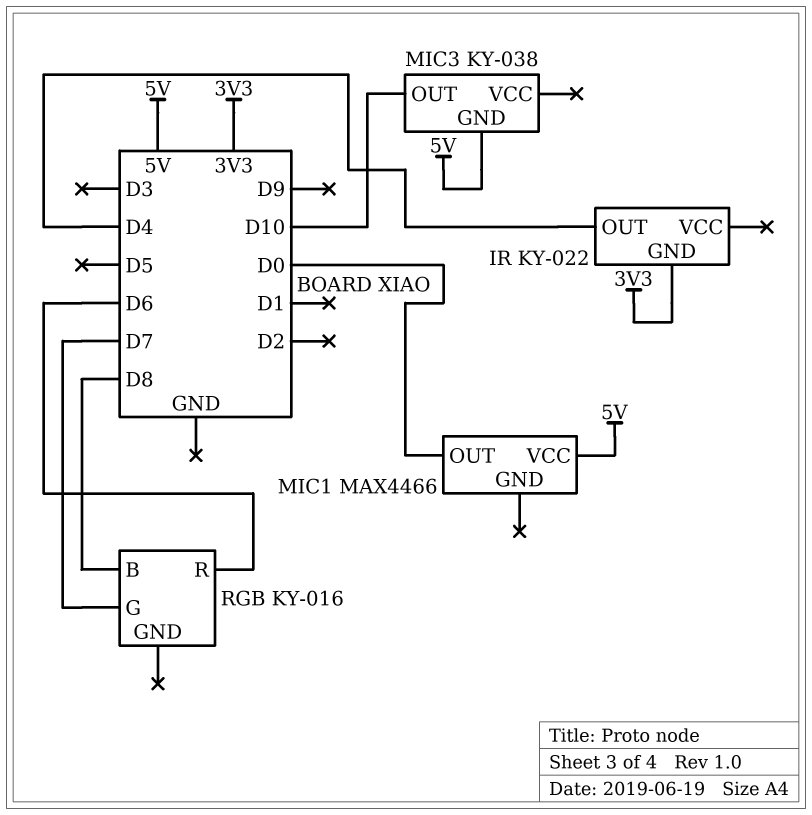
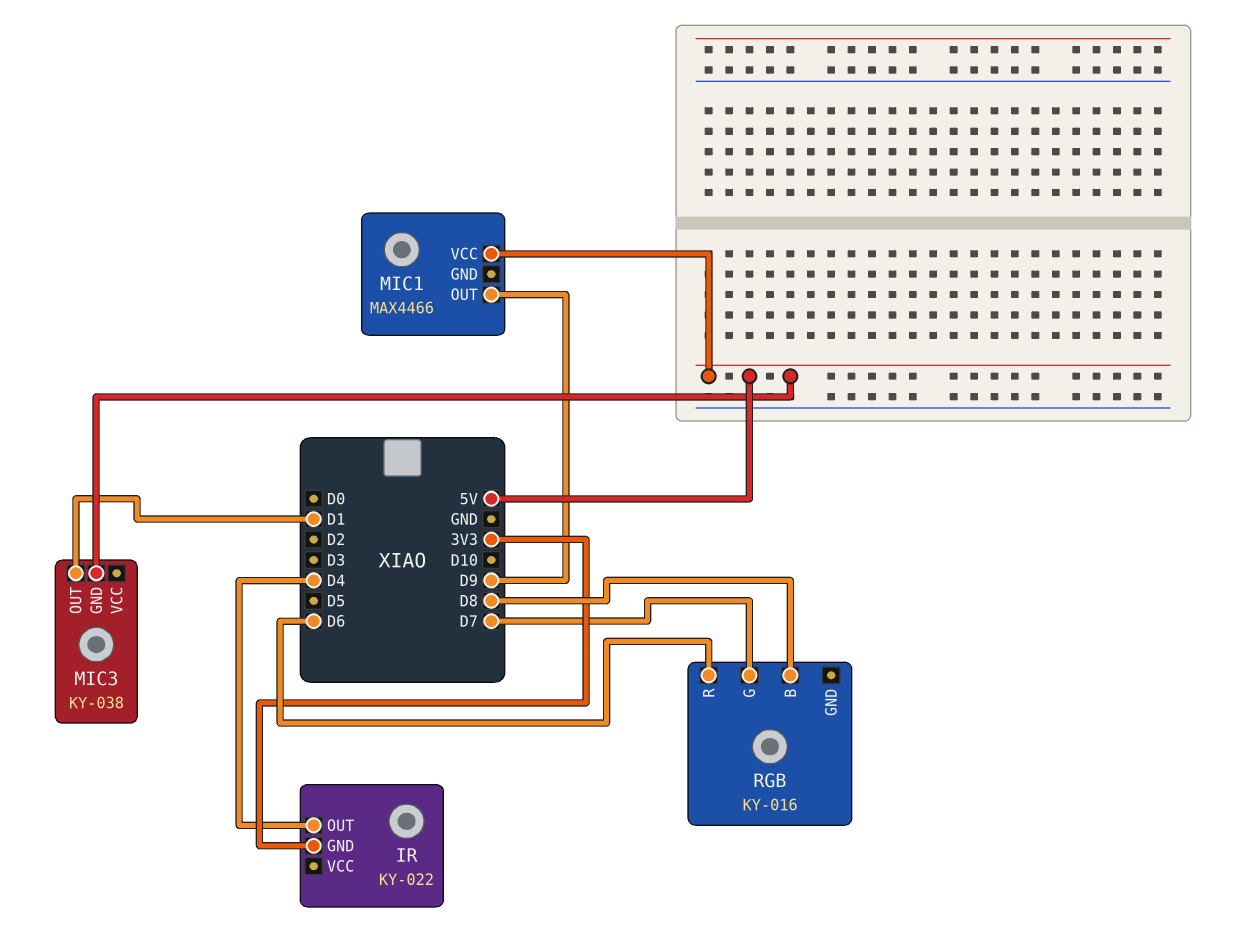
MIC1 pin OUT: D0 -> D9
MIC3 pin OUT: D10 -> D1

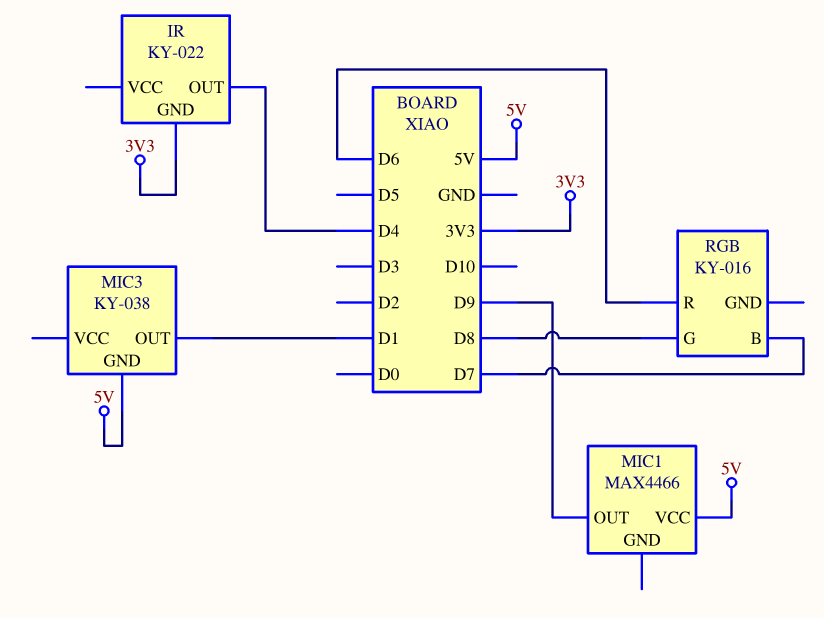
RGB pin B: D8 -> D7
RGB pin G: D7 -> D8

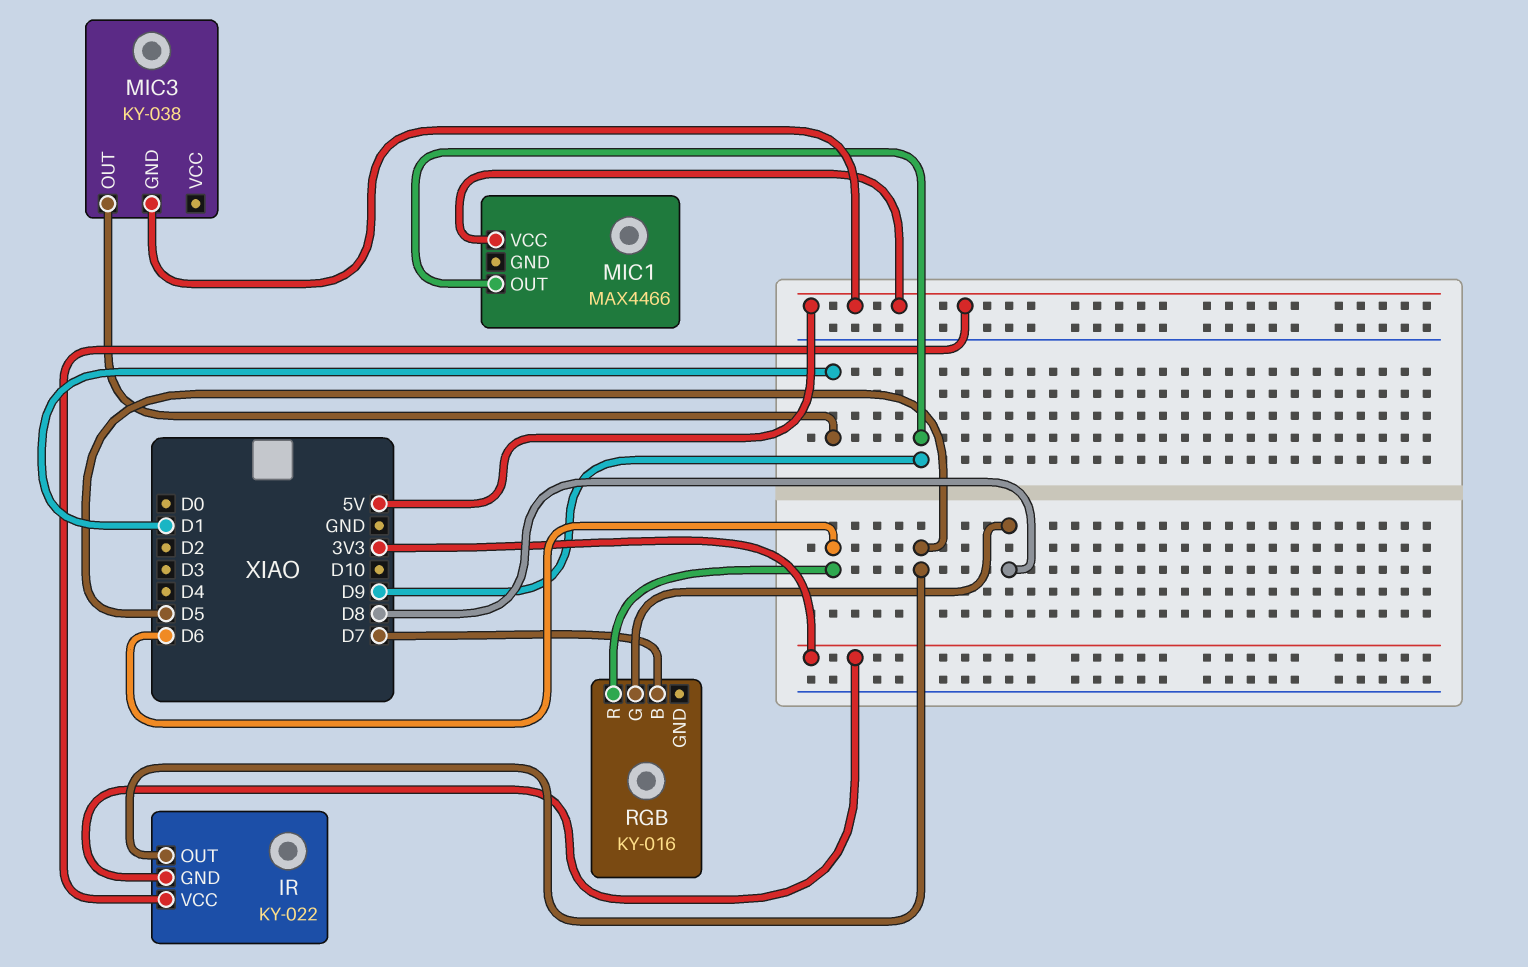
IR pin OUT: D4 -> D5
IR pin VCC: none -> 5V

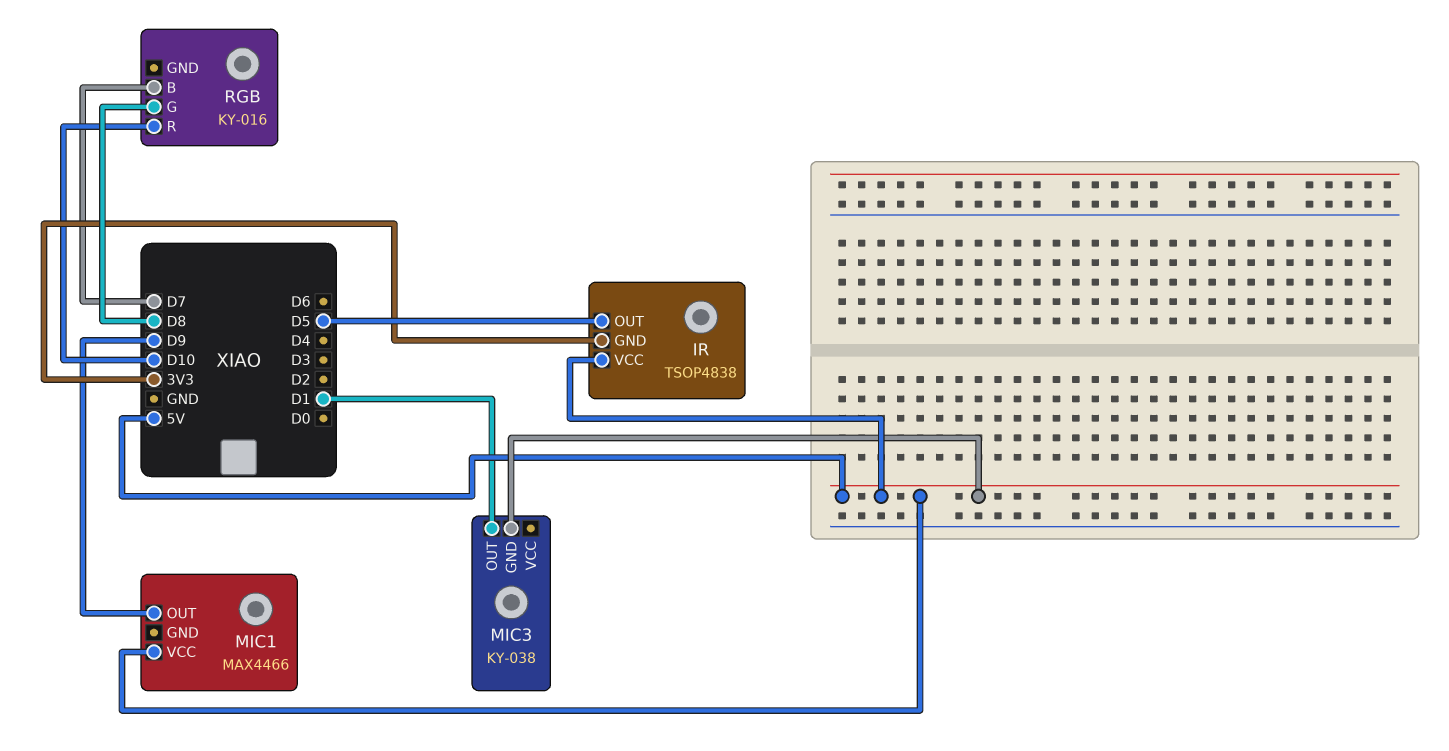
IR: KY-022 -> TSOP4838
RGB pin R: D6 -> D10

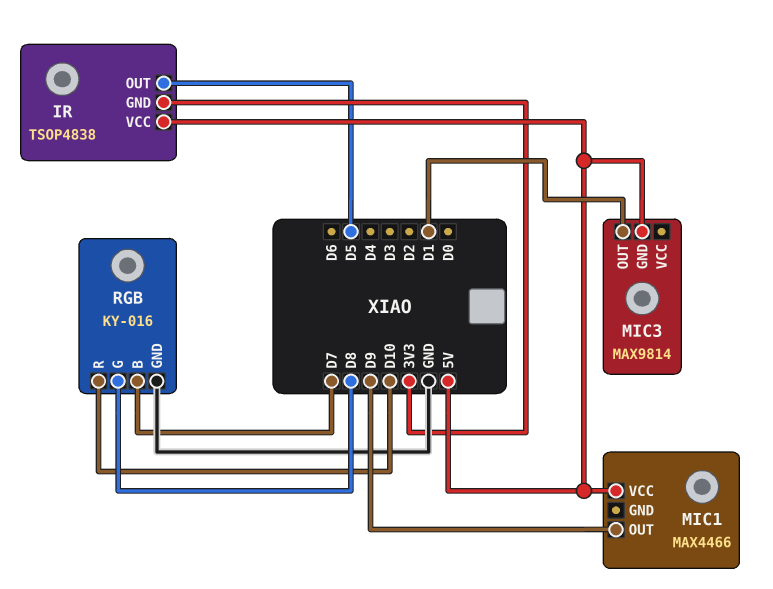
MIC3: KY-038 -> MAX9814
RGB pin GND: none -> GND

